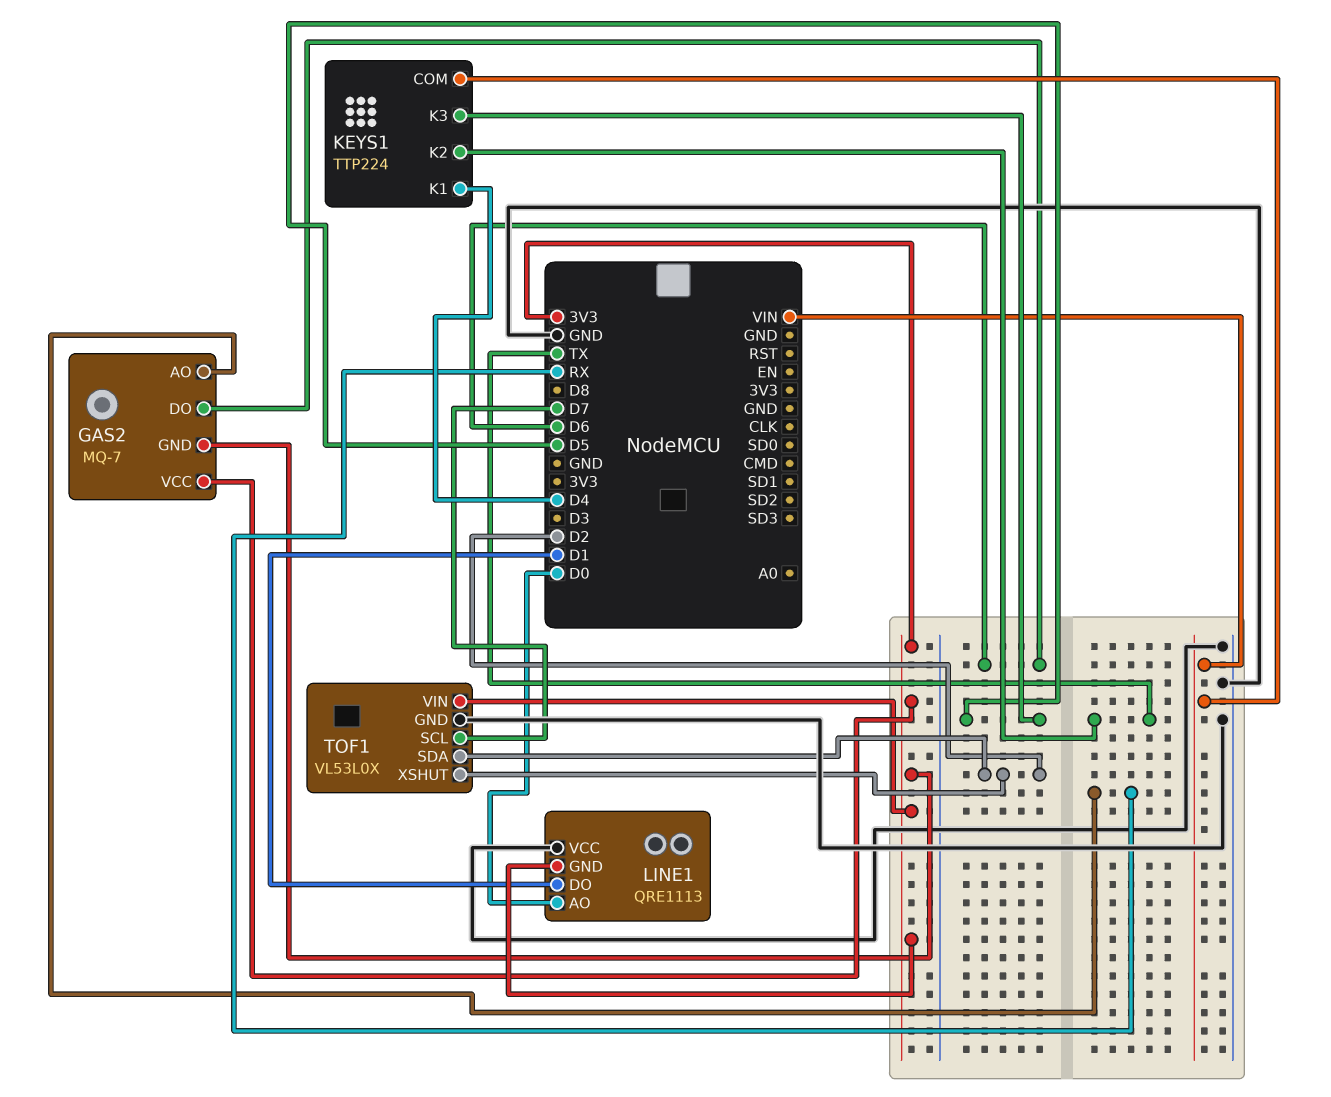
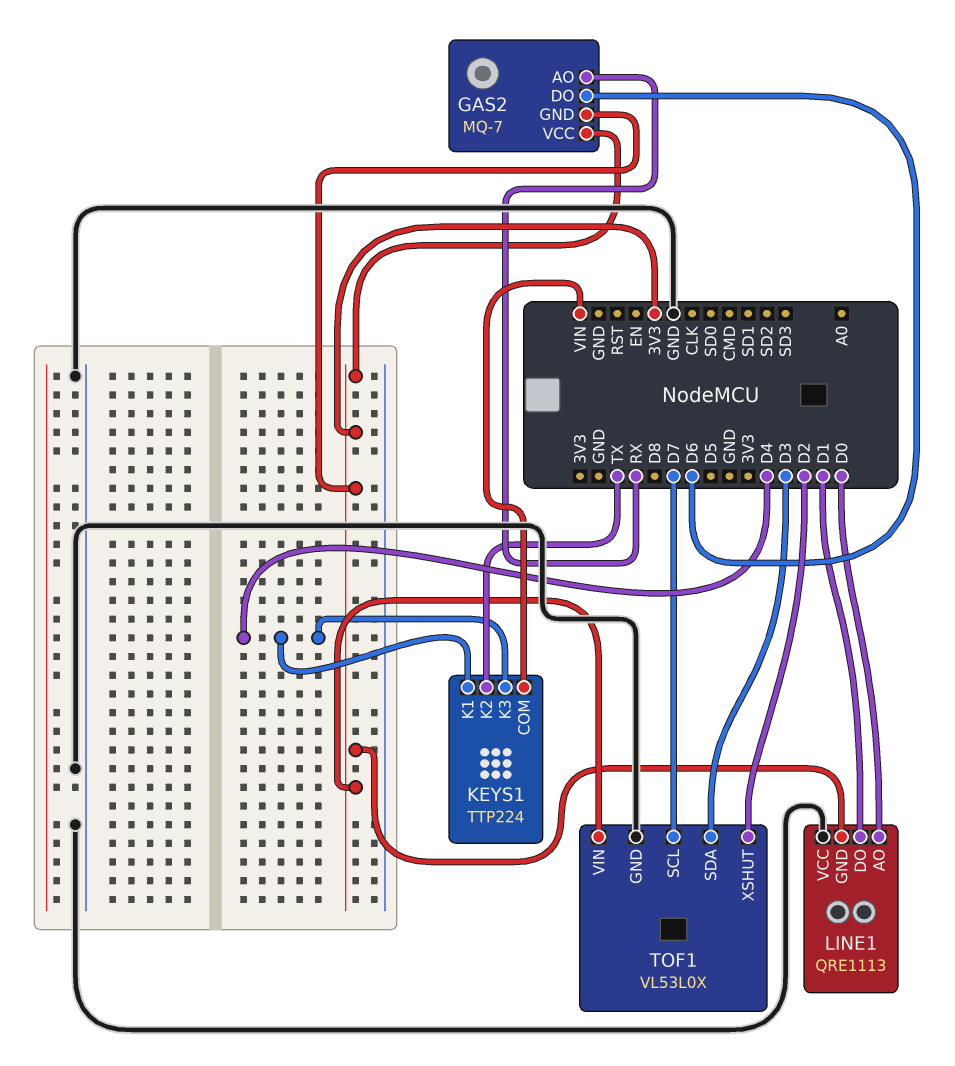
KEYS1 pin K3: D5 -> D4
TOF1 pin SDA: D2 -> D3

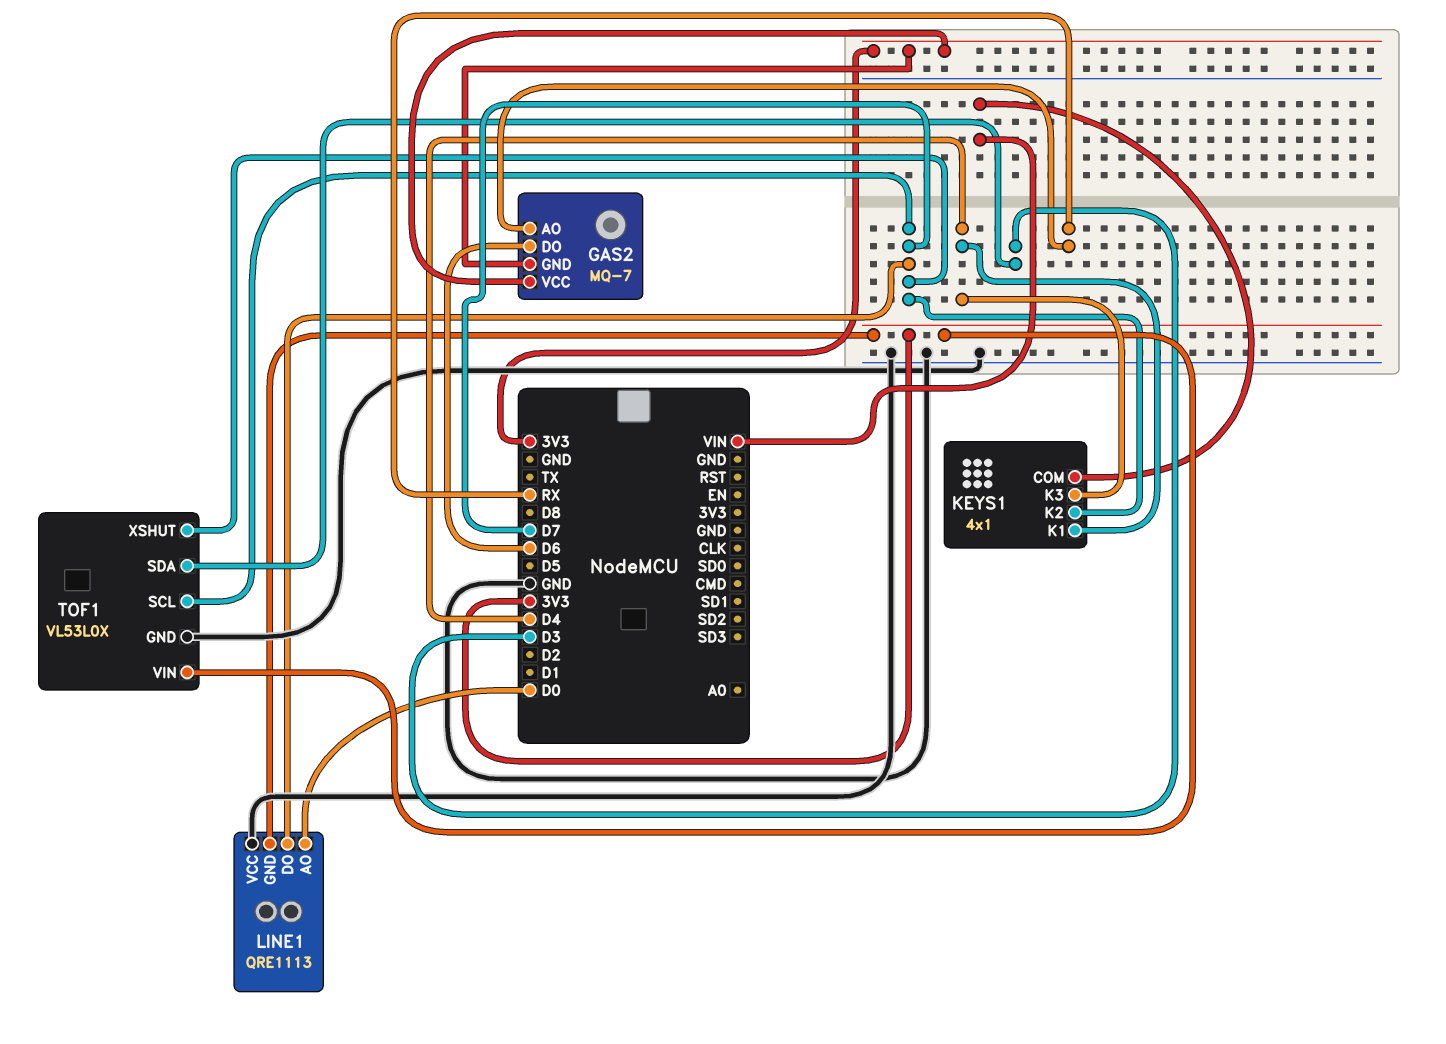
KEYS1: TTP224 -> 4x1
KEYS1 pin K2: TX -> D7
LINE1 pin DO: D1 -> D7
TOF1 pin XSHUT: D2 -> D7

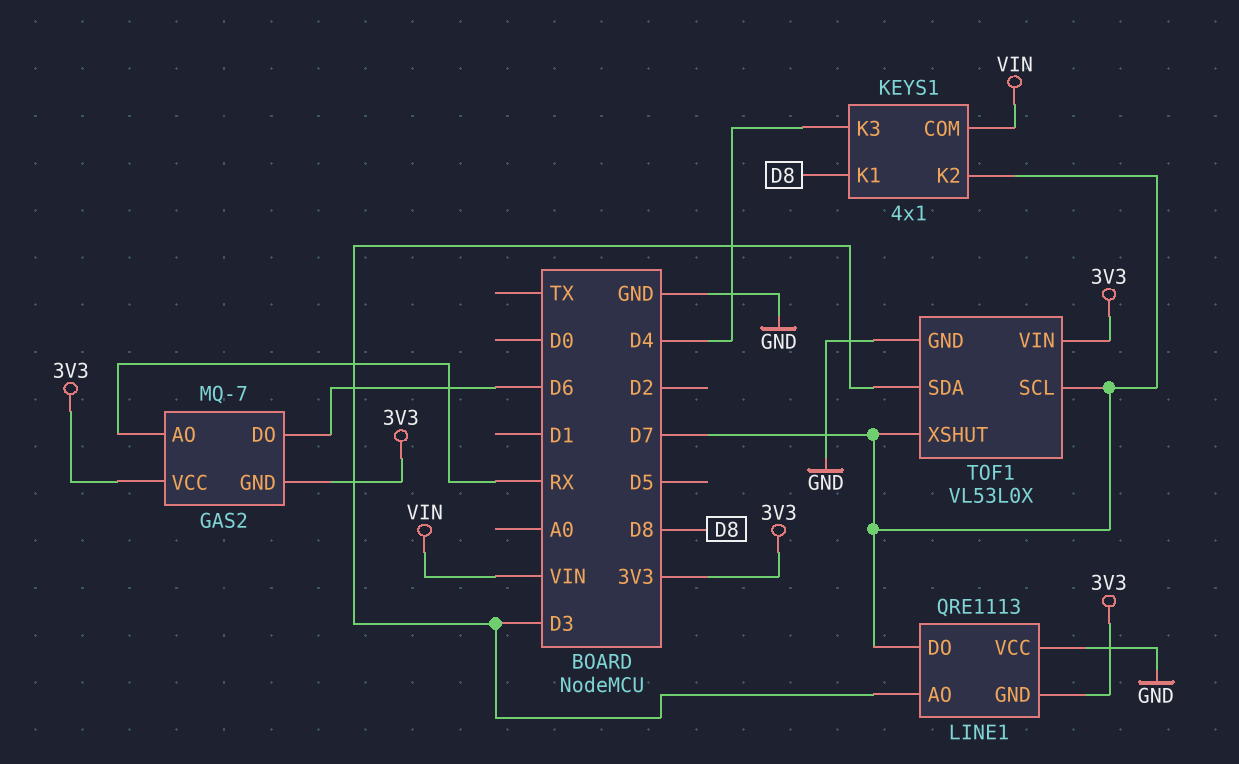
KEYS1 pin K1: D4 -> D8
LINE1 pin AO: D0 -> D3

